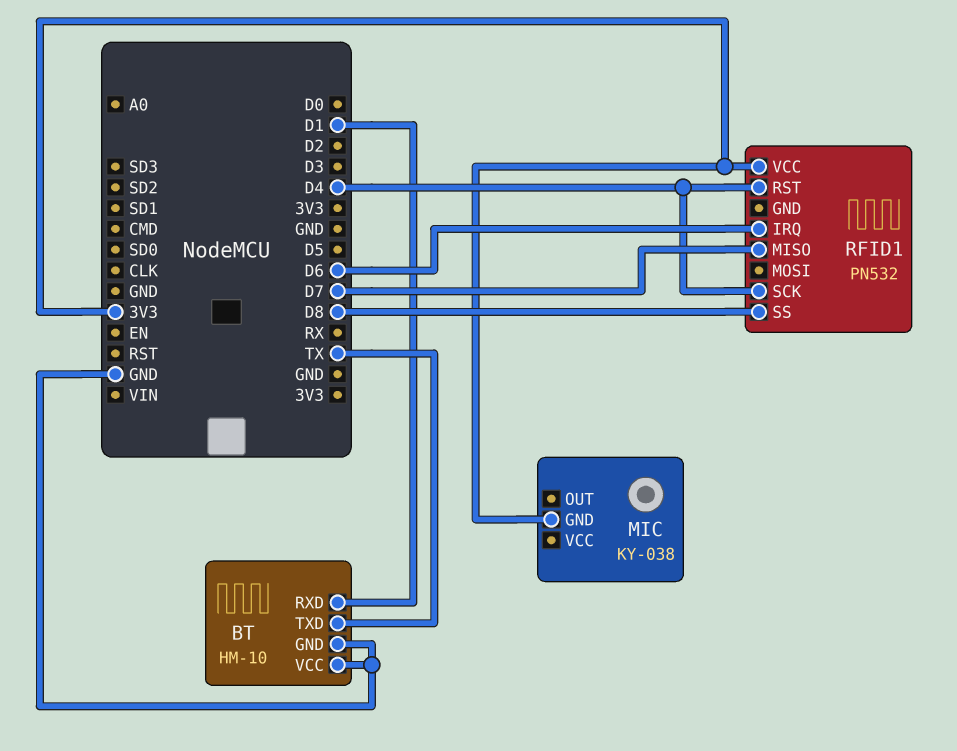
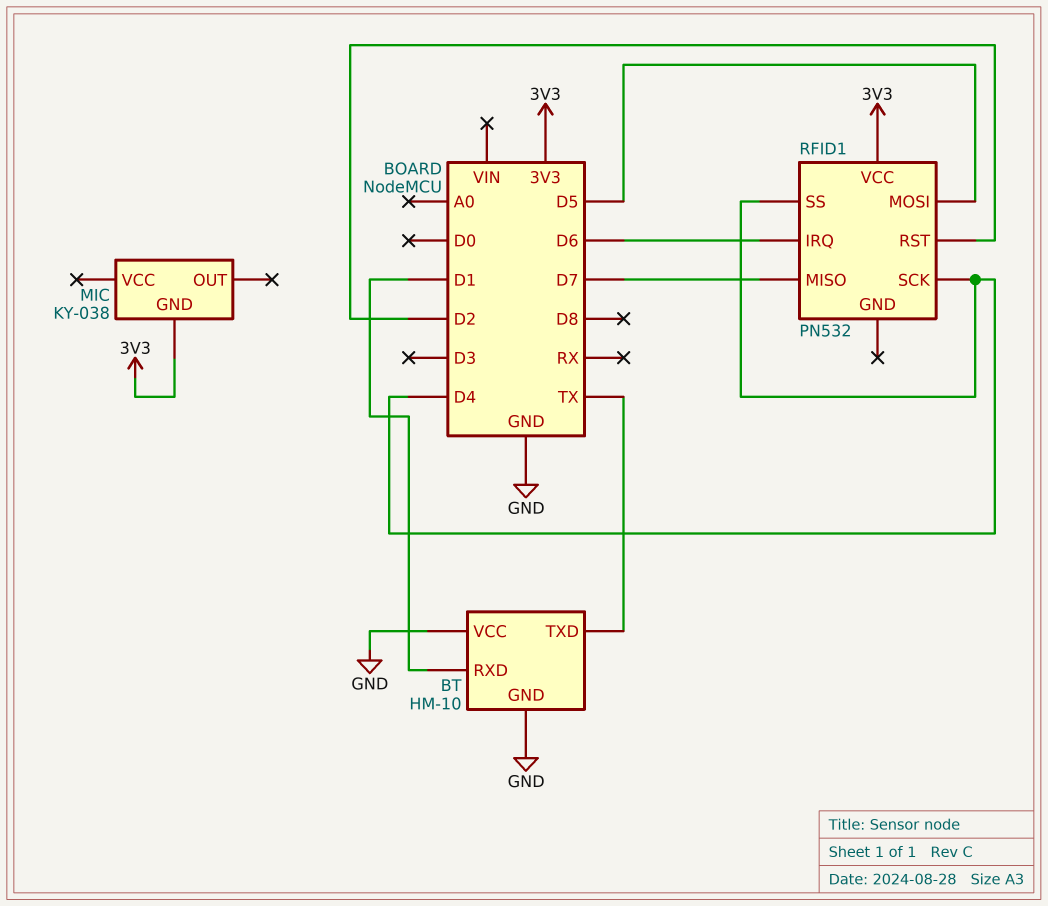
RFID1 pin MOSI: none -> D5
RFID1 pin RST: D4 -> D2
RFID1 pin SS: D8 -> D4

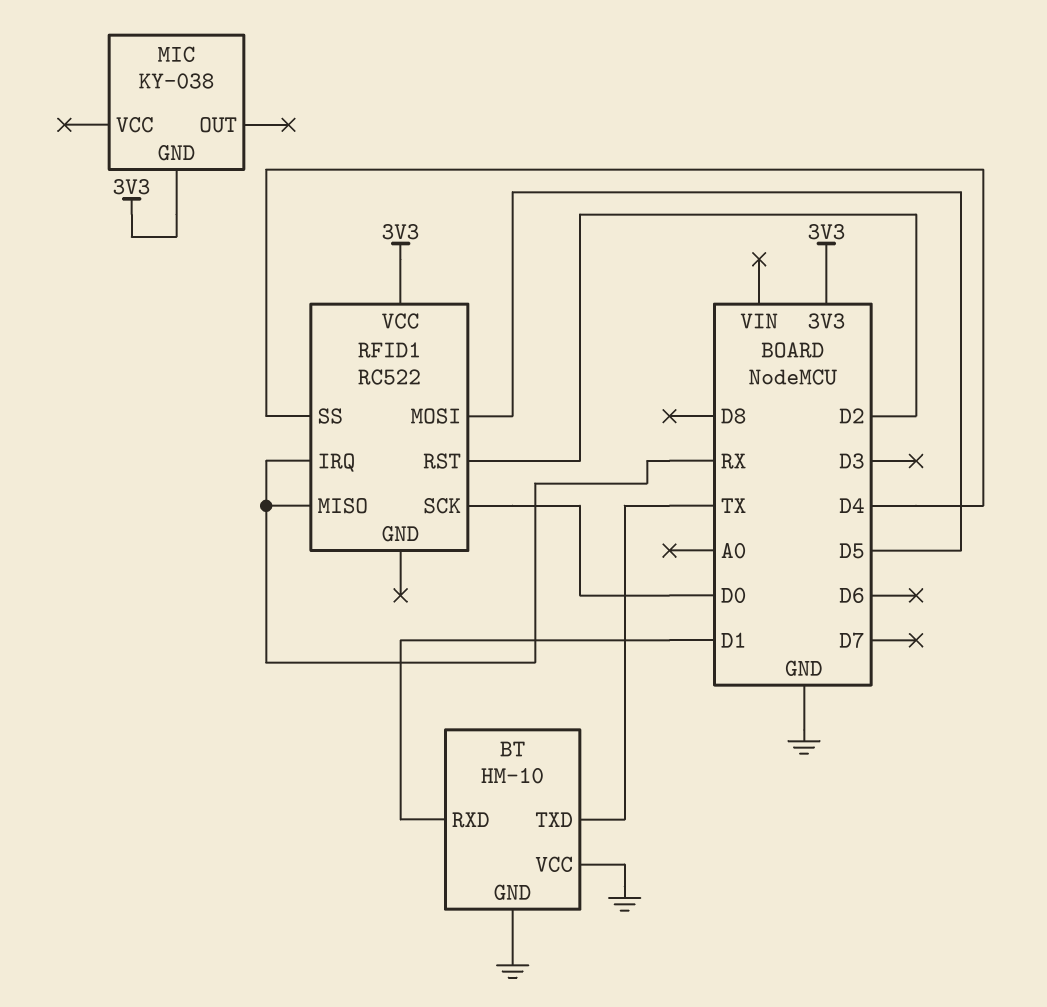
RFID1: PN532 -> RC522
RFID1 pin IRQ: D6 -> RX
RFID1 pin MISO: D7 -> RX
RFID1 pin SCK: D4 -> D0

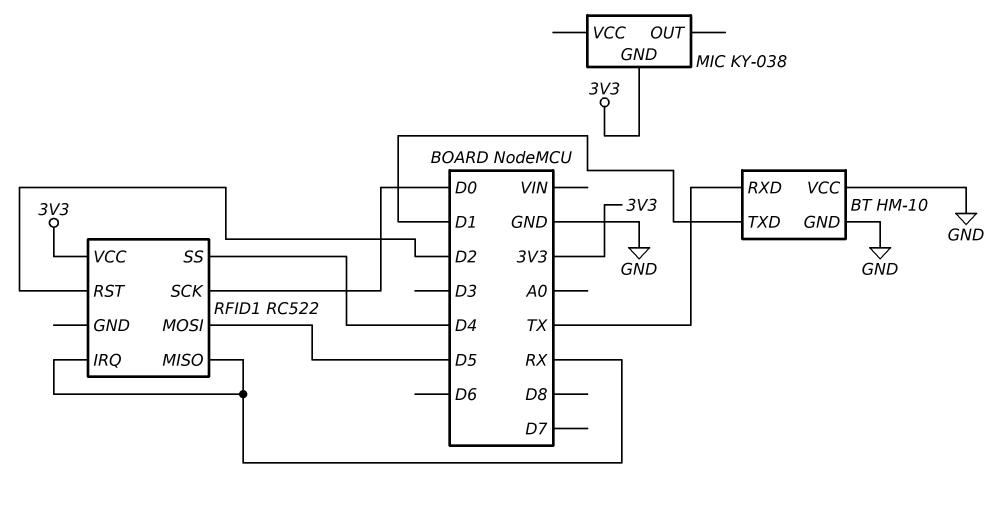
BT pin RXD: D1 -> TX
BT pin TXD: TX -> D1

